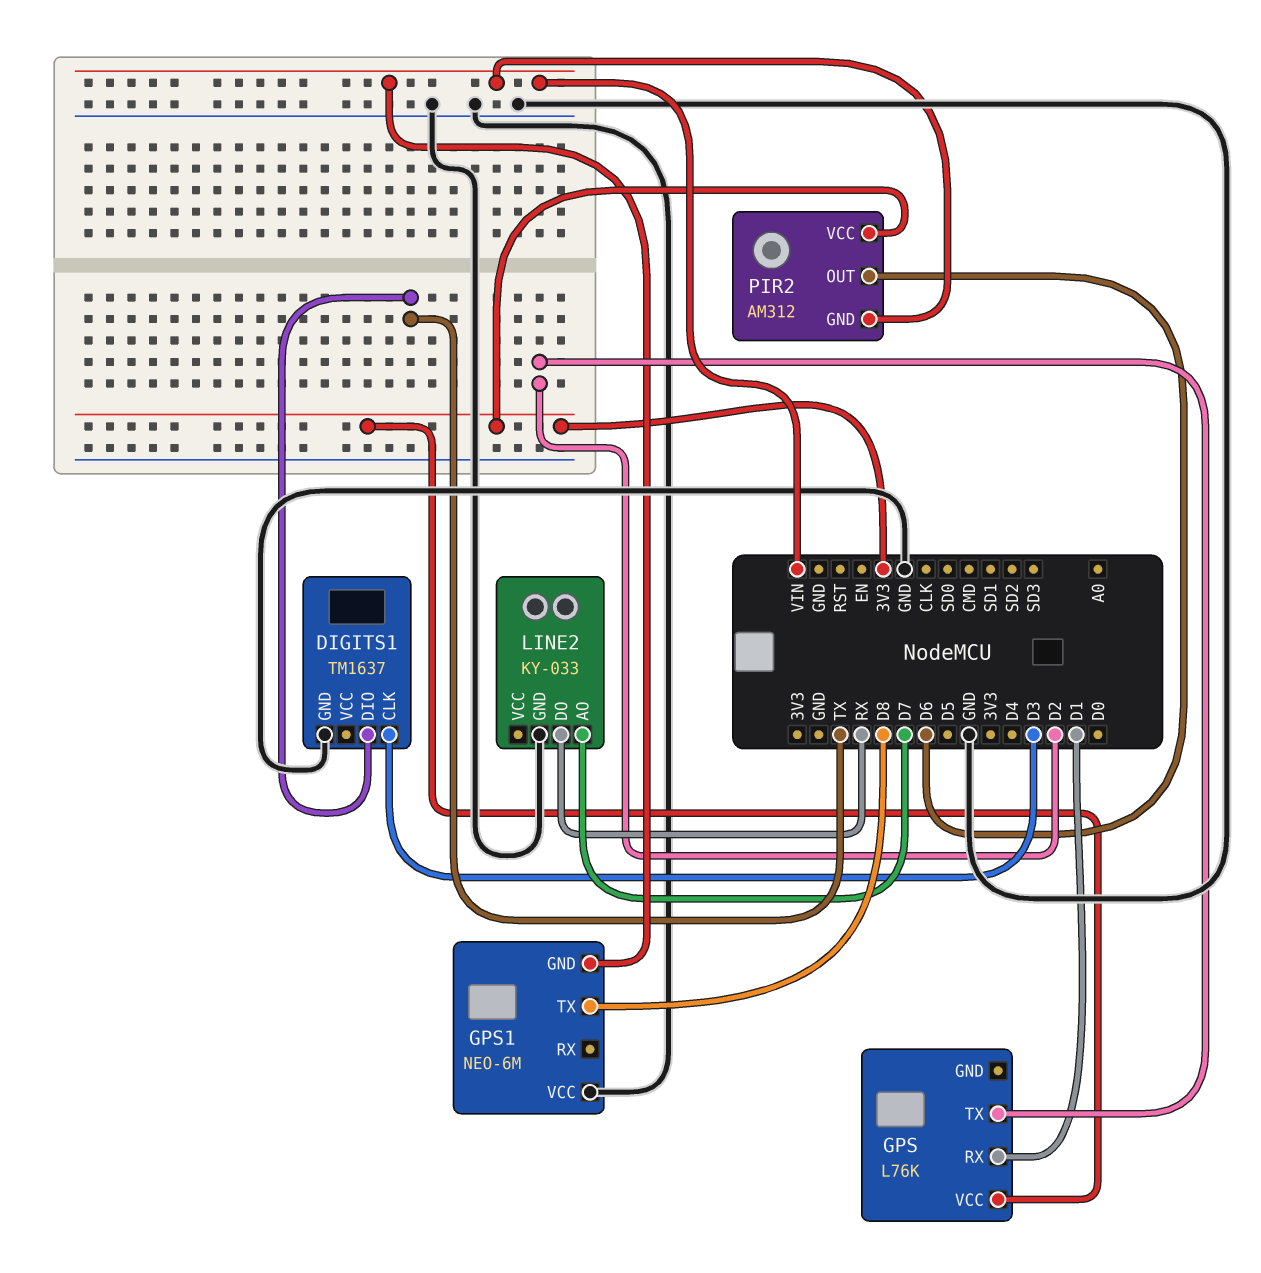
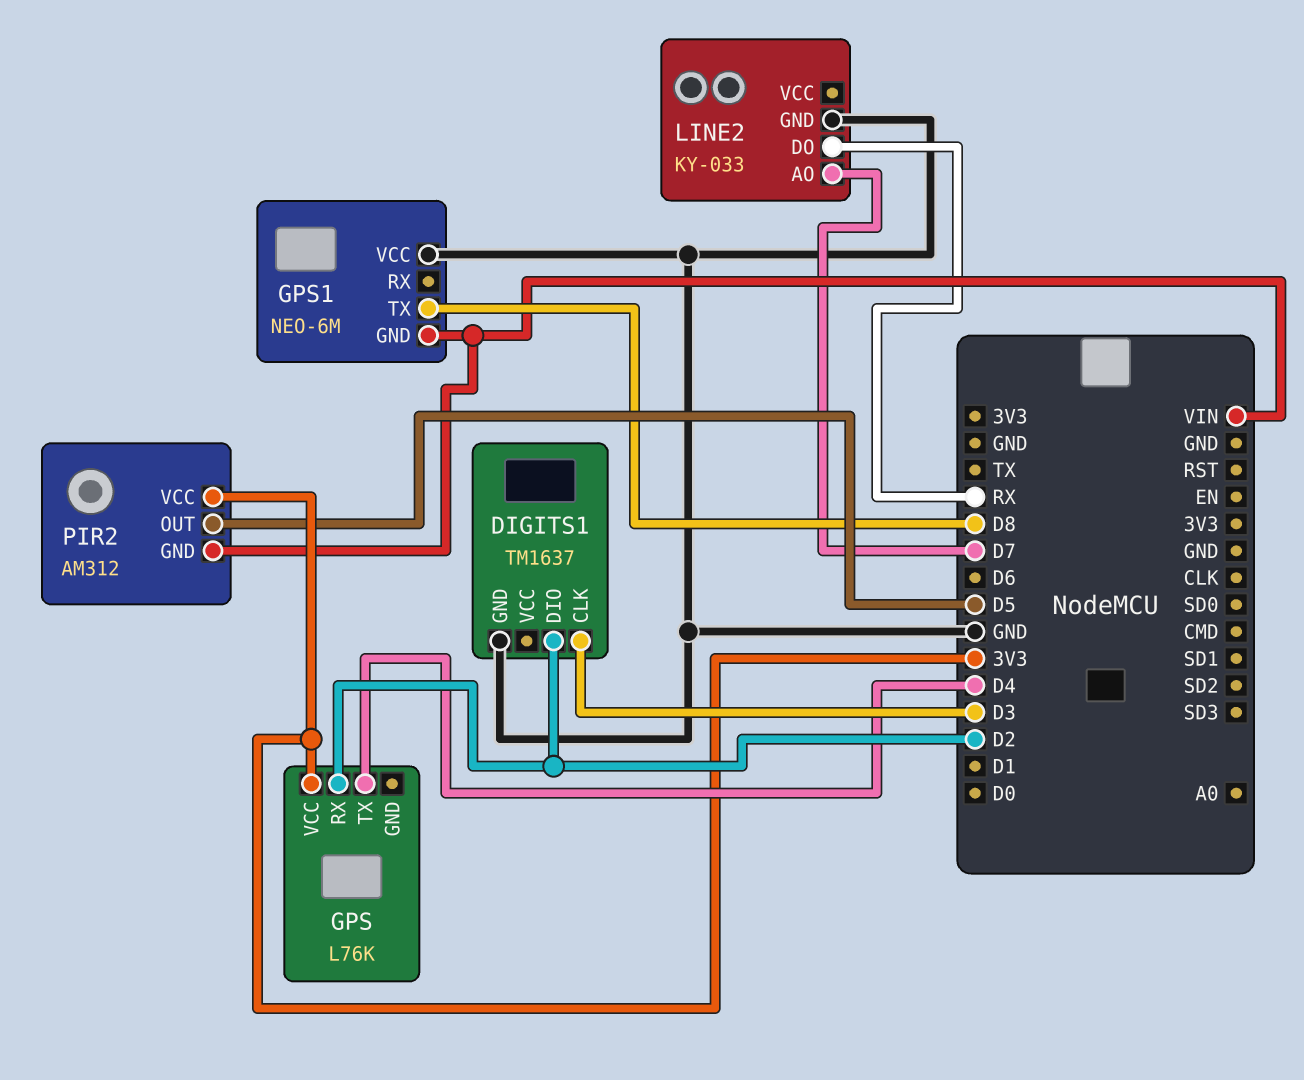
DIGITS1 pin DIO: TX -> D2
GPS pin RX: D1 -> D2
GPS pin TX: D2 -> D4
PIR2 pin OUT: D6 -> D5

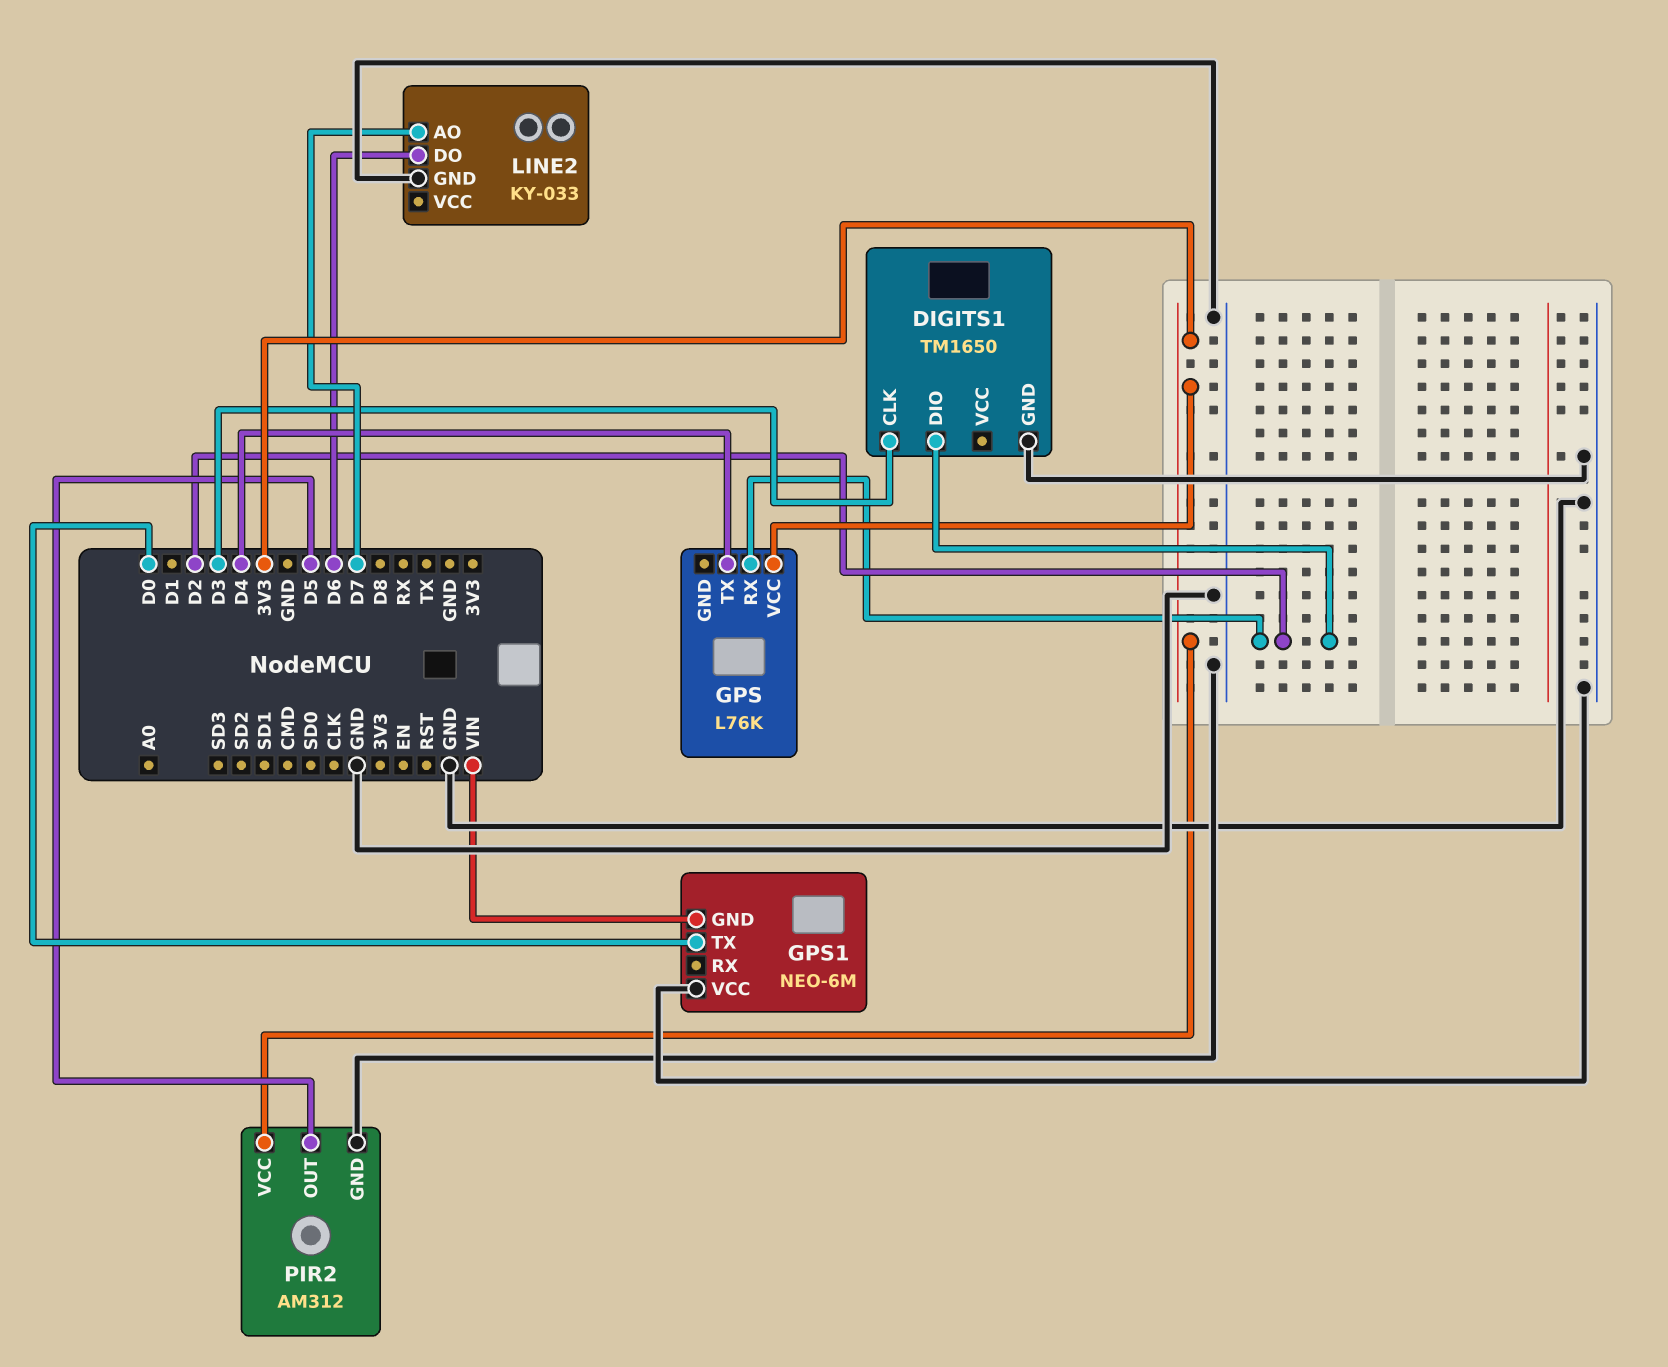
DIGITS1: TM1637 -> TM1650
GPS1 pin TX: D8 -> D0
LINE2 pin DO: RX -> D6
PIR2 pin GND: VIN -> GND

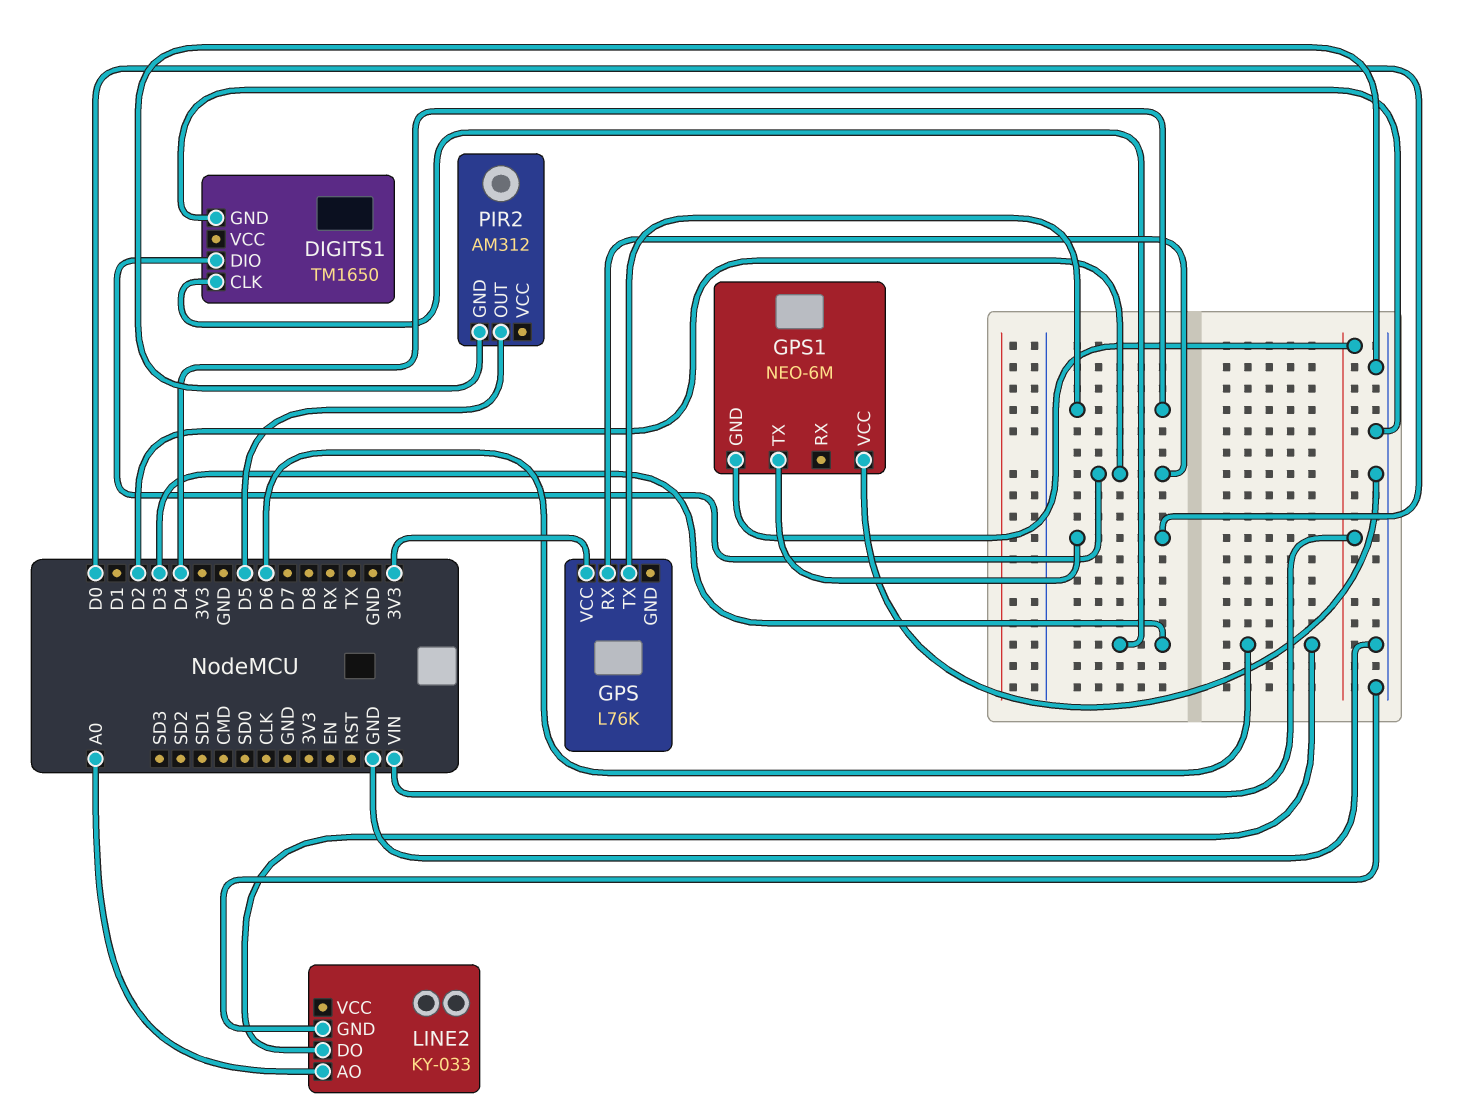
LINE2 pin AO: D7 -> A0
PIR2 pin VCC: 3V3 -> none

